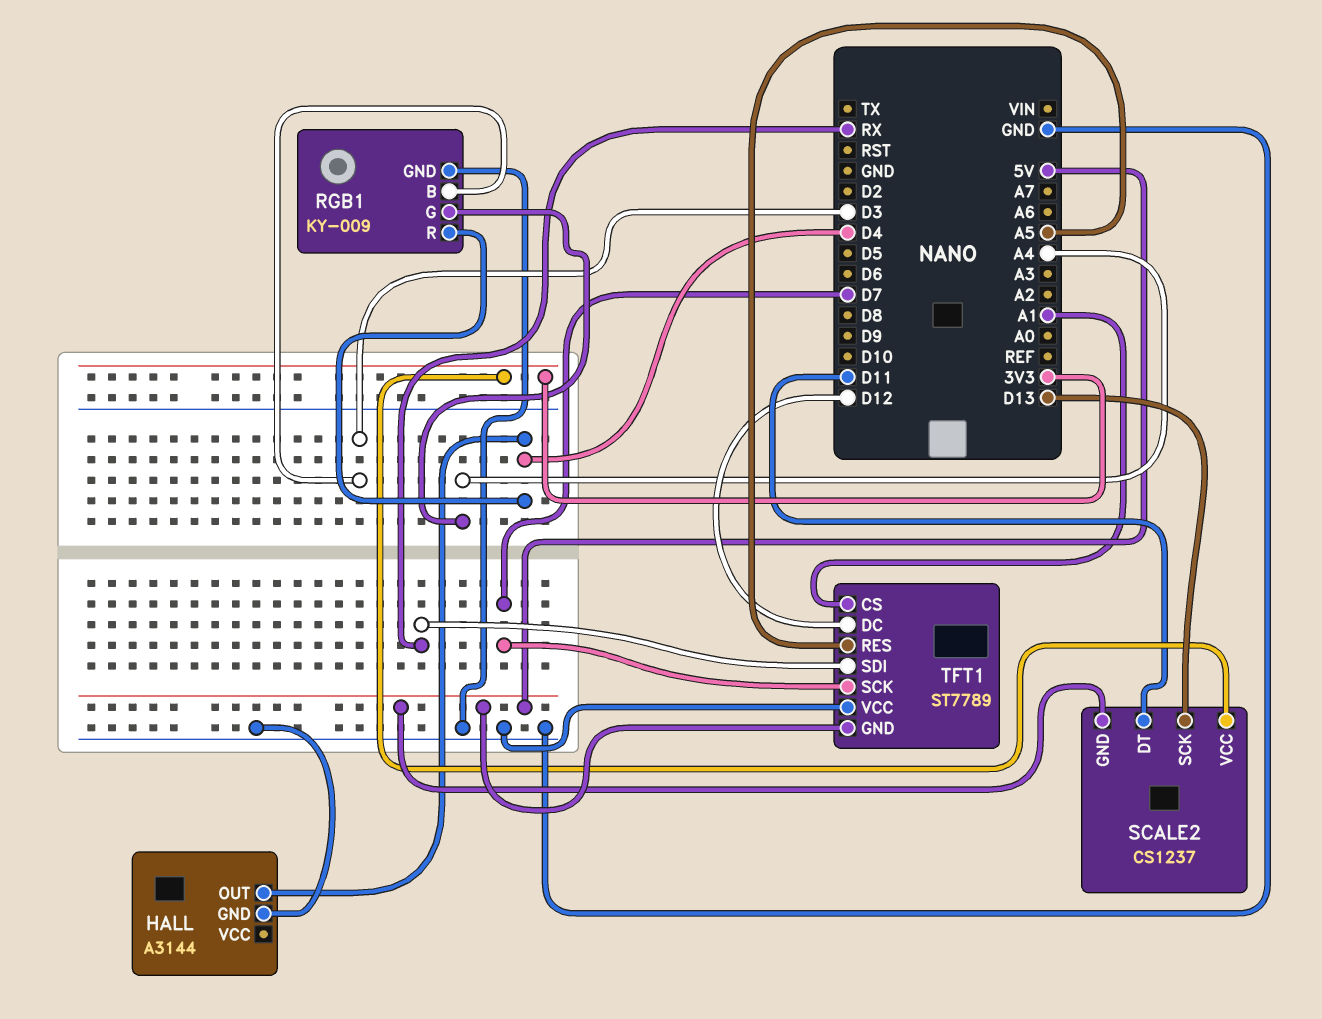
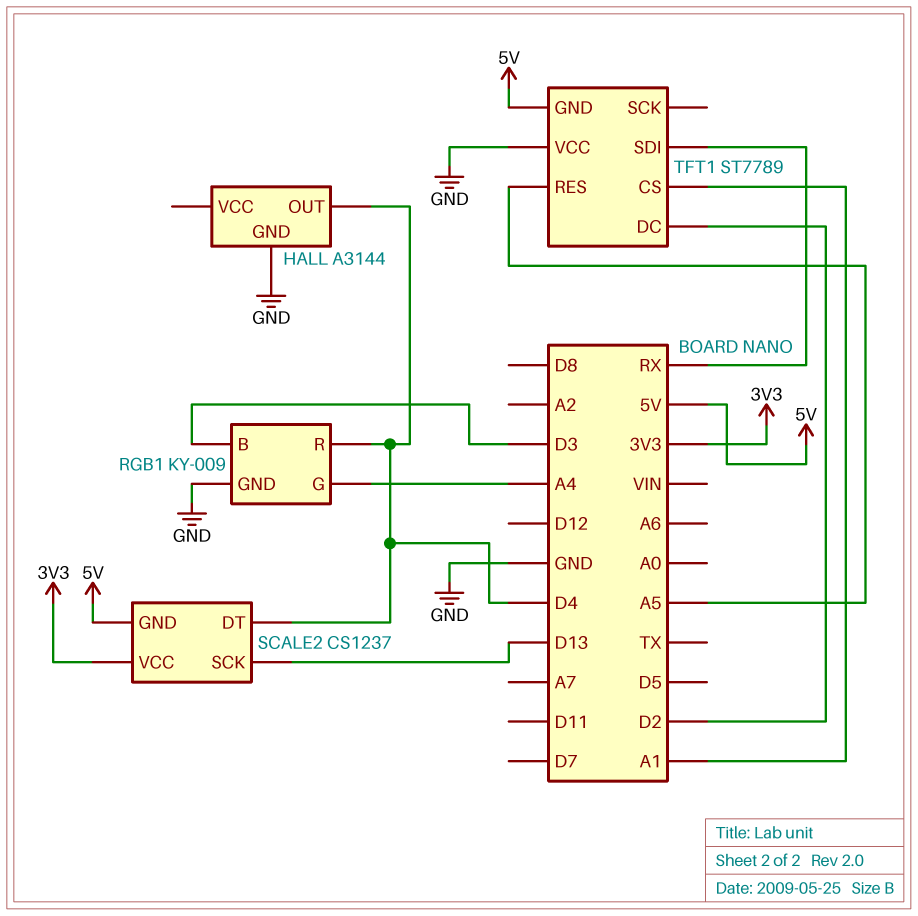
SCALE2 pin DT: D11 -> D4
TFT1 pin DC: D12 -> D2
TFT1 pin SCK: D7 -> none

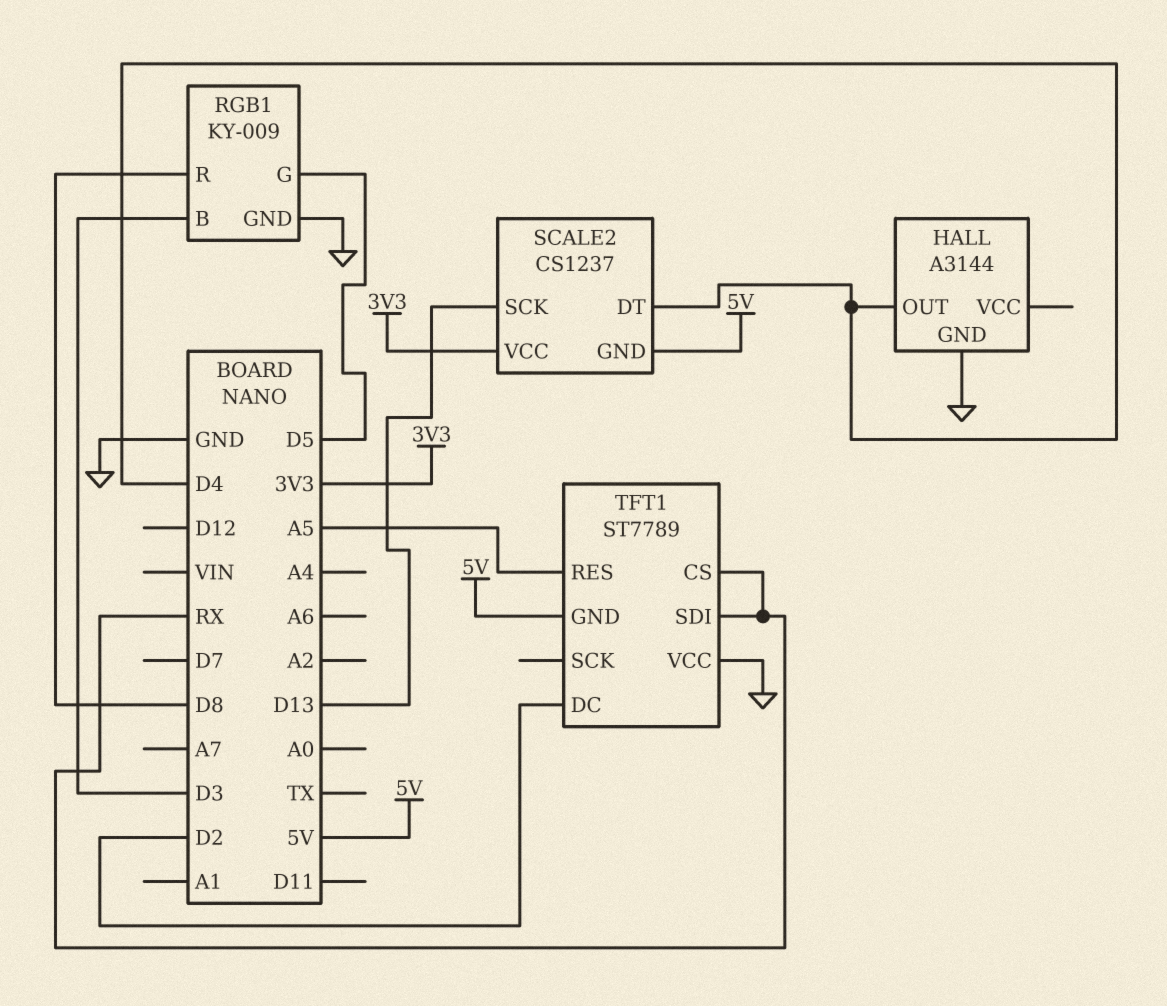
RGB1 pin G: A4 -> D5
RGB1 pin R: D4 -> D8
TFT1 pin CS: A1 -> RX

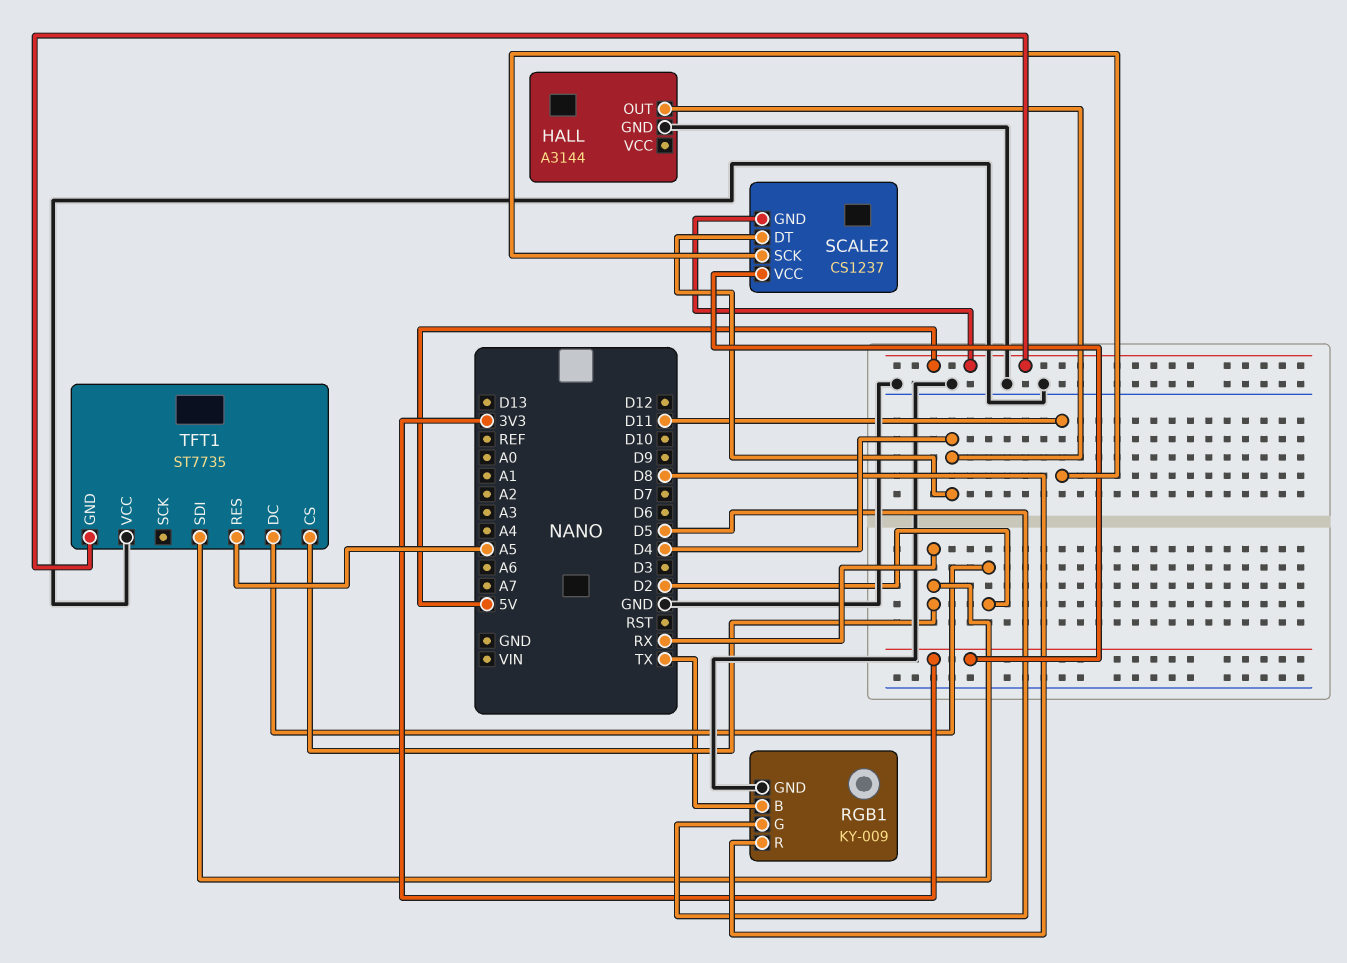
RGB1 pin B: D3 -> TX
SCALE2 pin SCK: D13 -> D11
TFT1: ST7789 -> ST7735

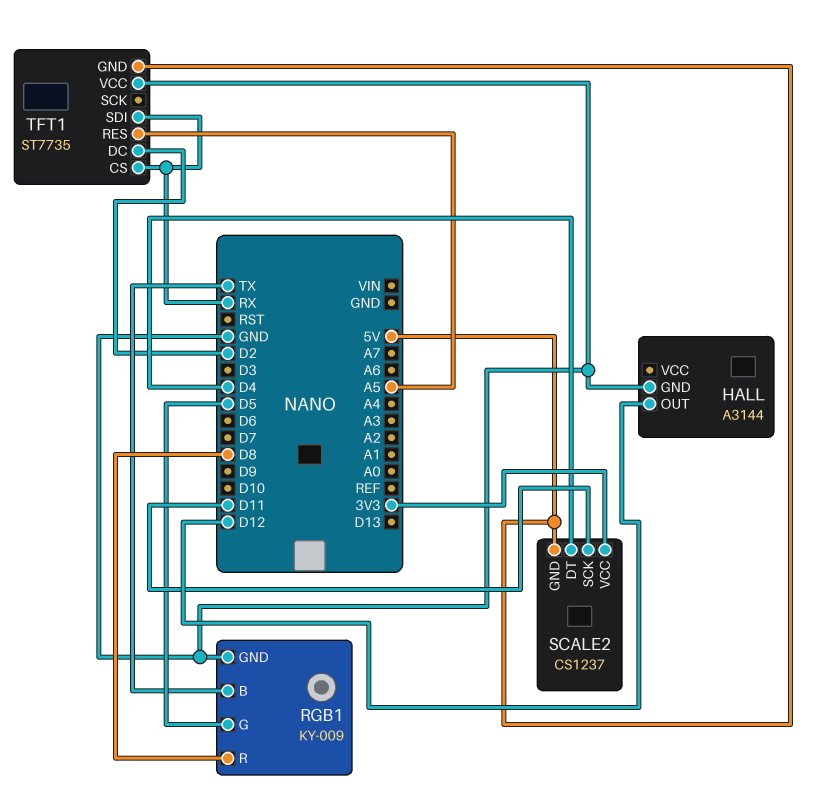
HALL pin OUT: D4 -> D12

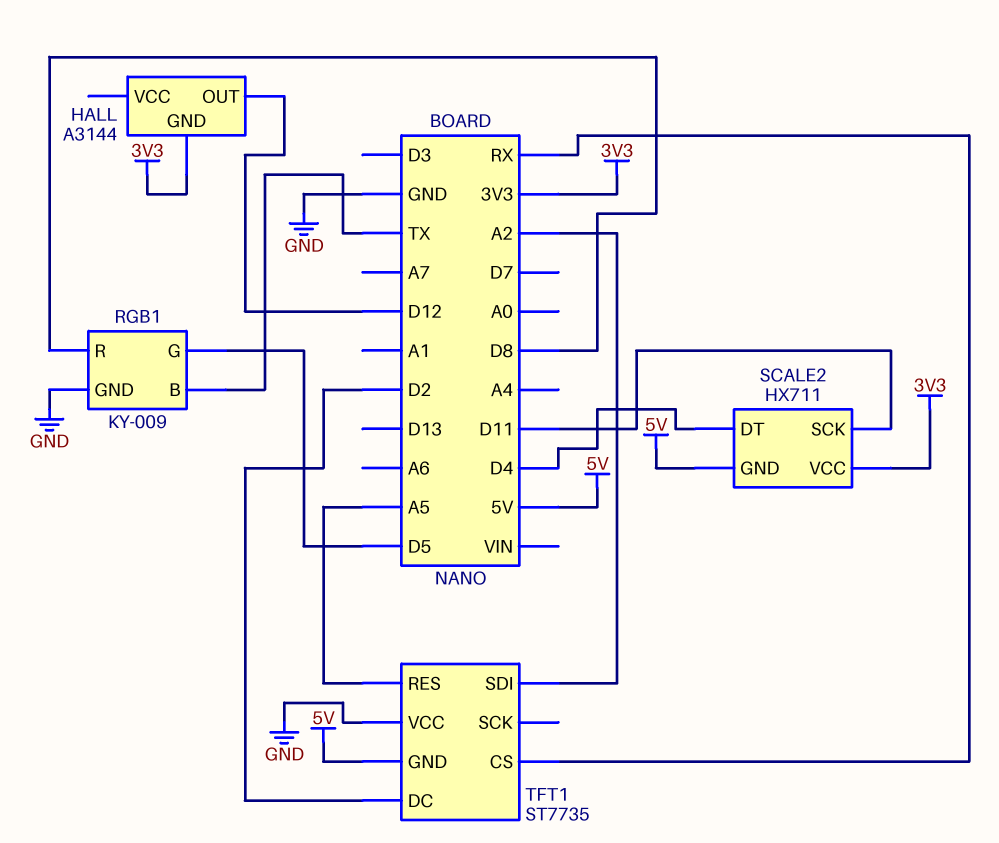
HALL pin GND: GND -> 3V3
SCALE2: CS1237 -> HX711
TFT1 pin SDI: RX -> A2

